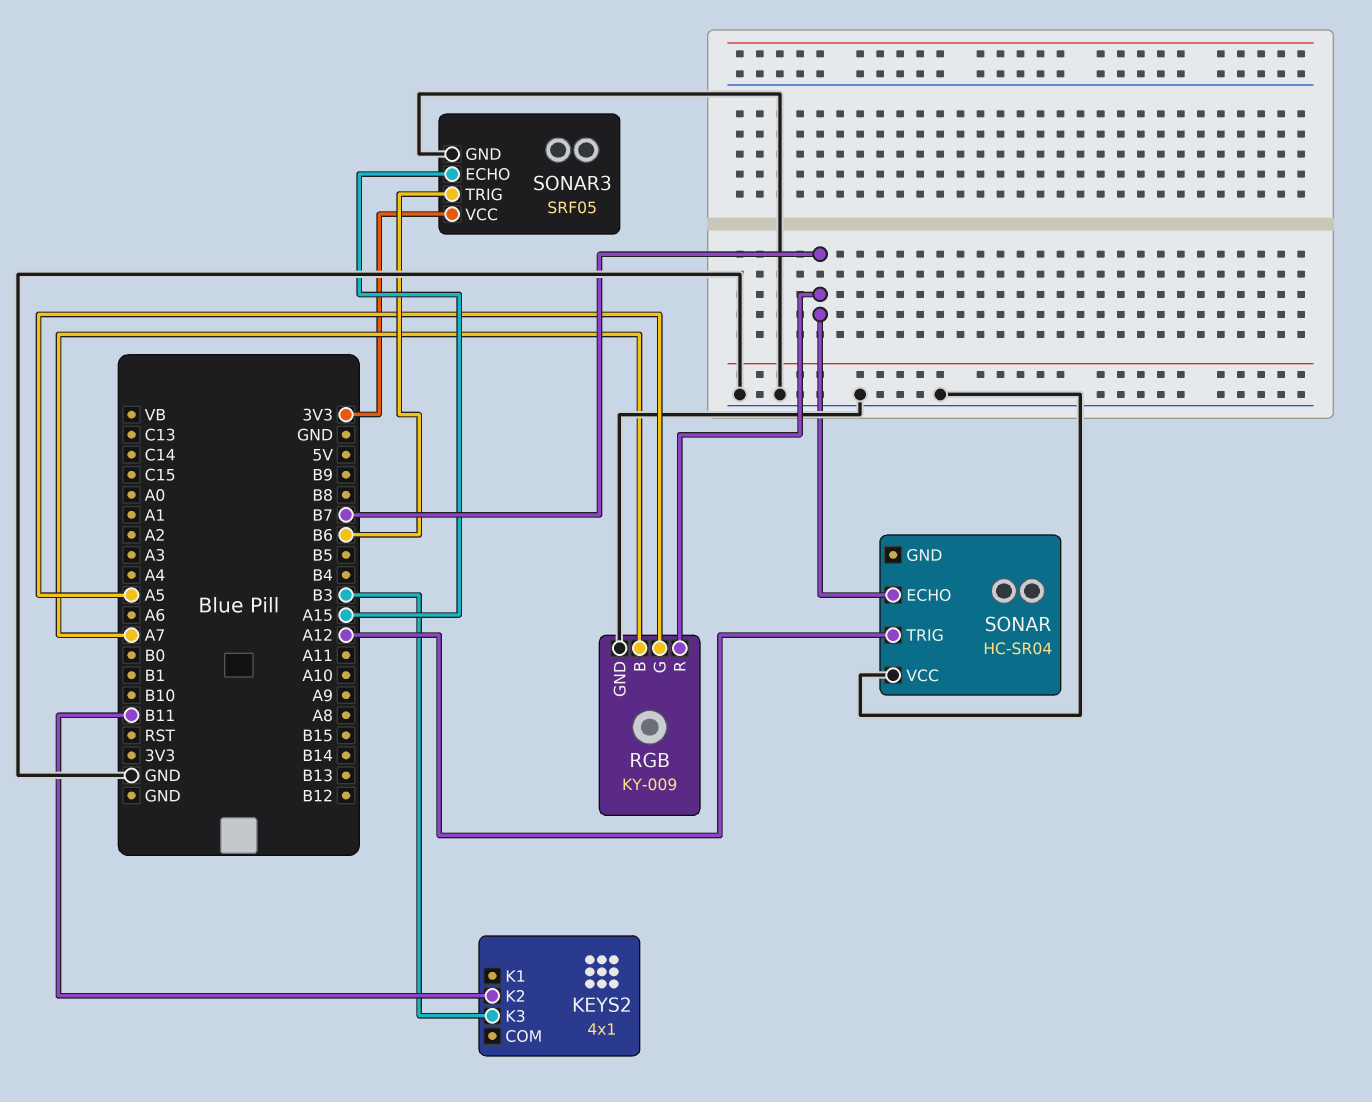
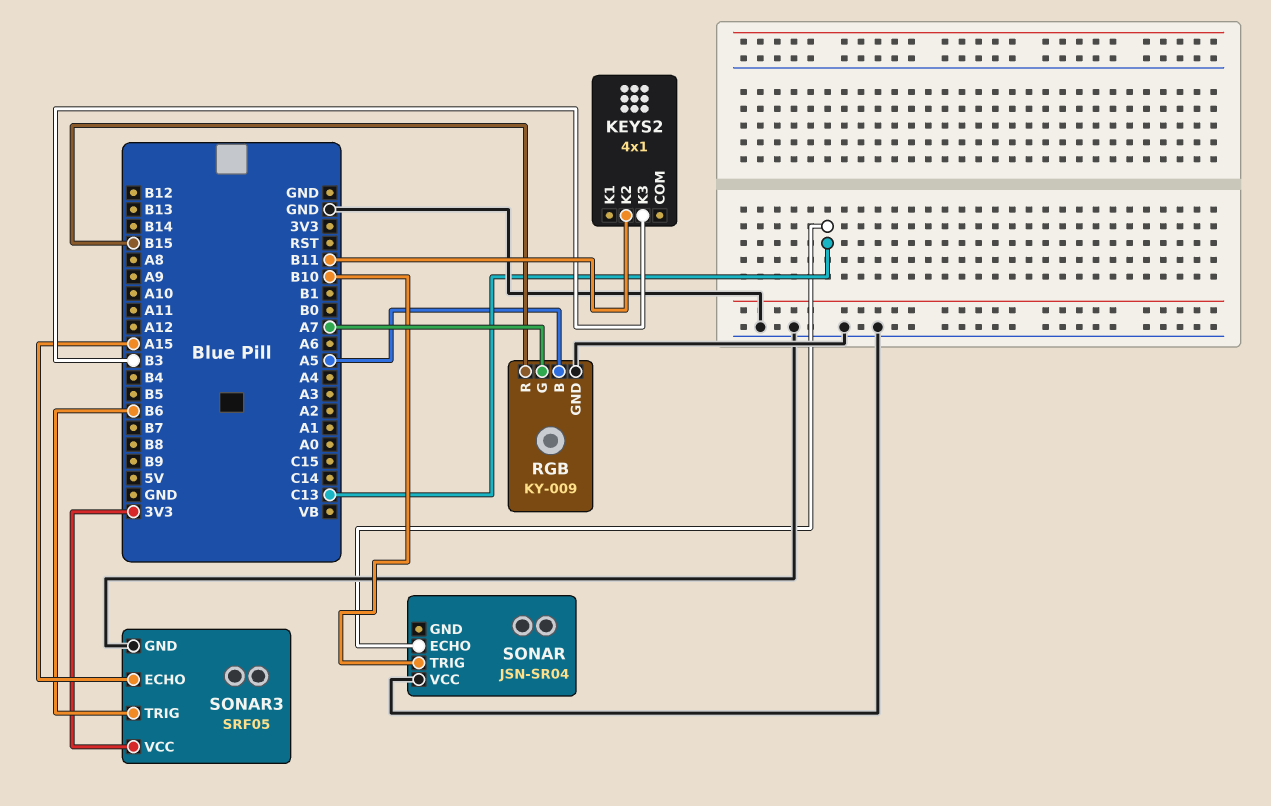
RGB pin B: A7 -> A5
RGB pin G: A5 -> A7
RGB pin R: B7 -> B15
SONAR: HC-SR04 -> JSN-SR04
SONAR pin ECHO: B7 -> C13
SONAR pin TRIG: A12 -> B10

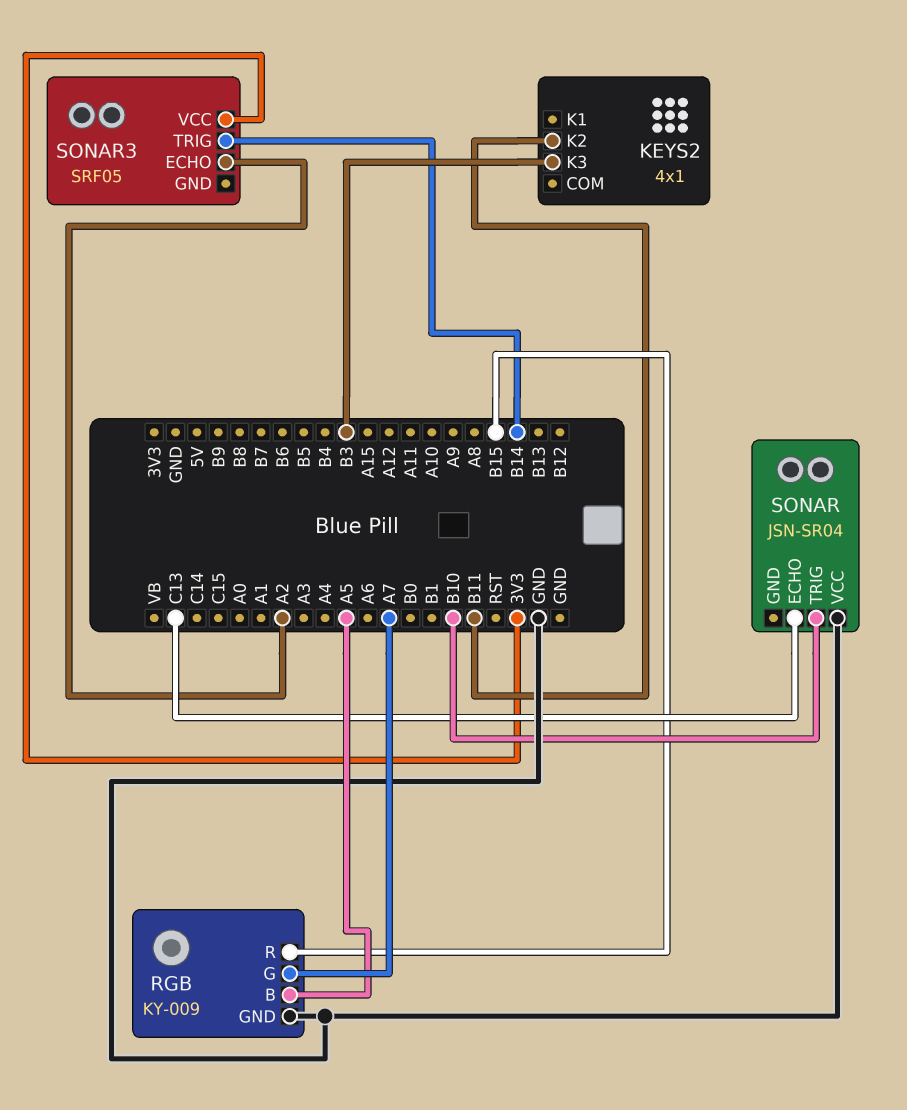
SONAR3 pin ECHO: A15 -> A2
SONAR3 pin GND: GND -> none
SONAR3 pin TRIG: B6 -> B14

